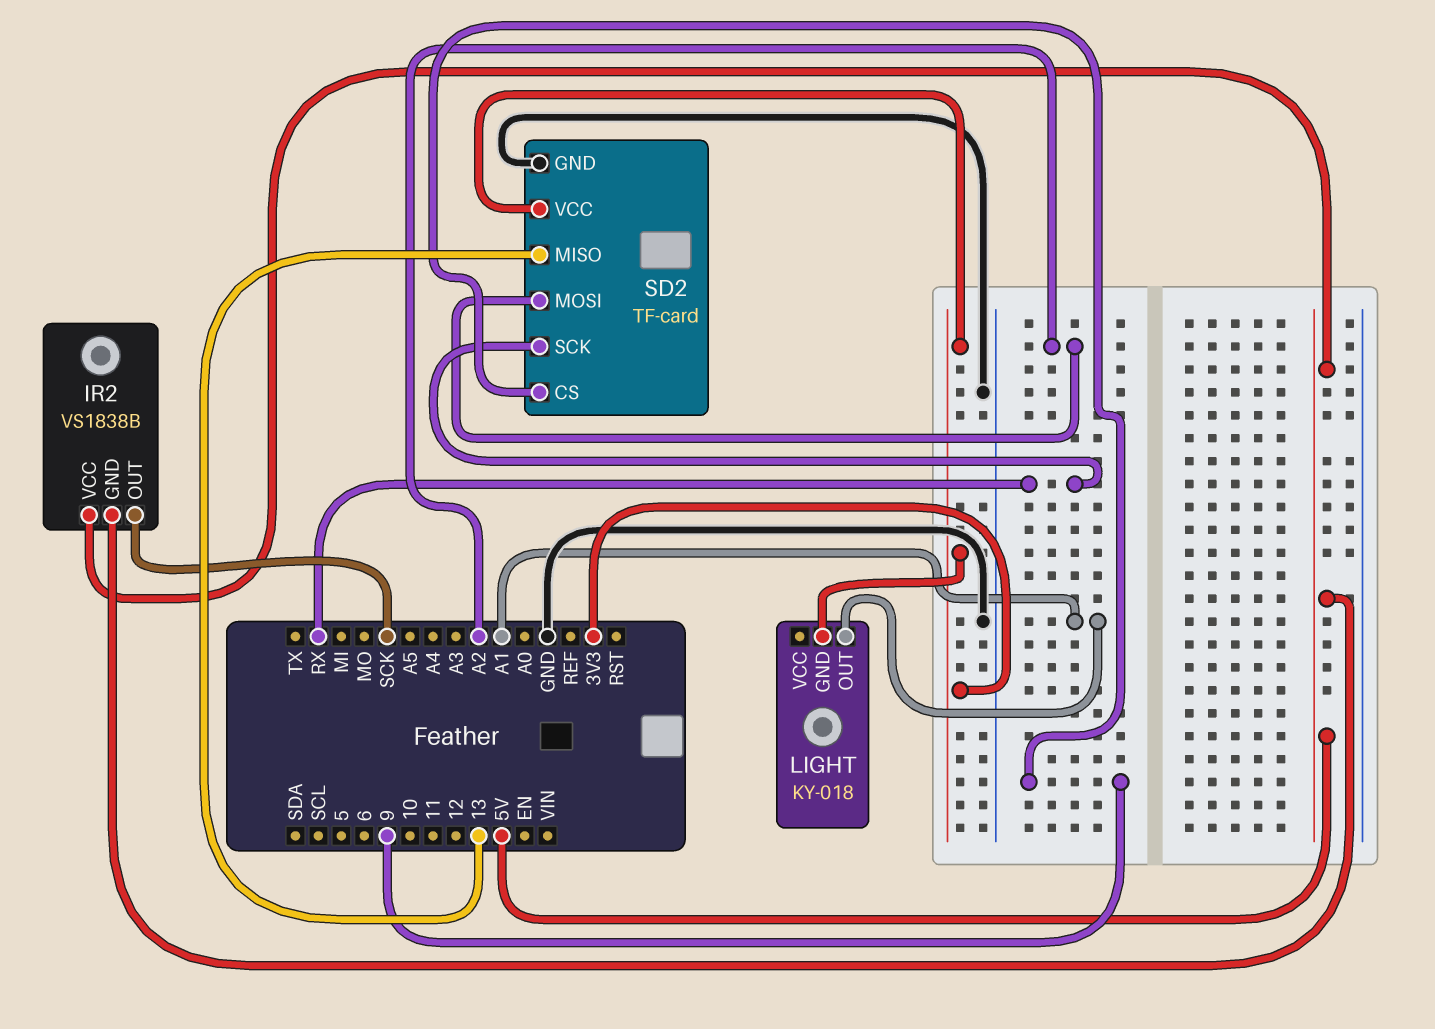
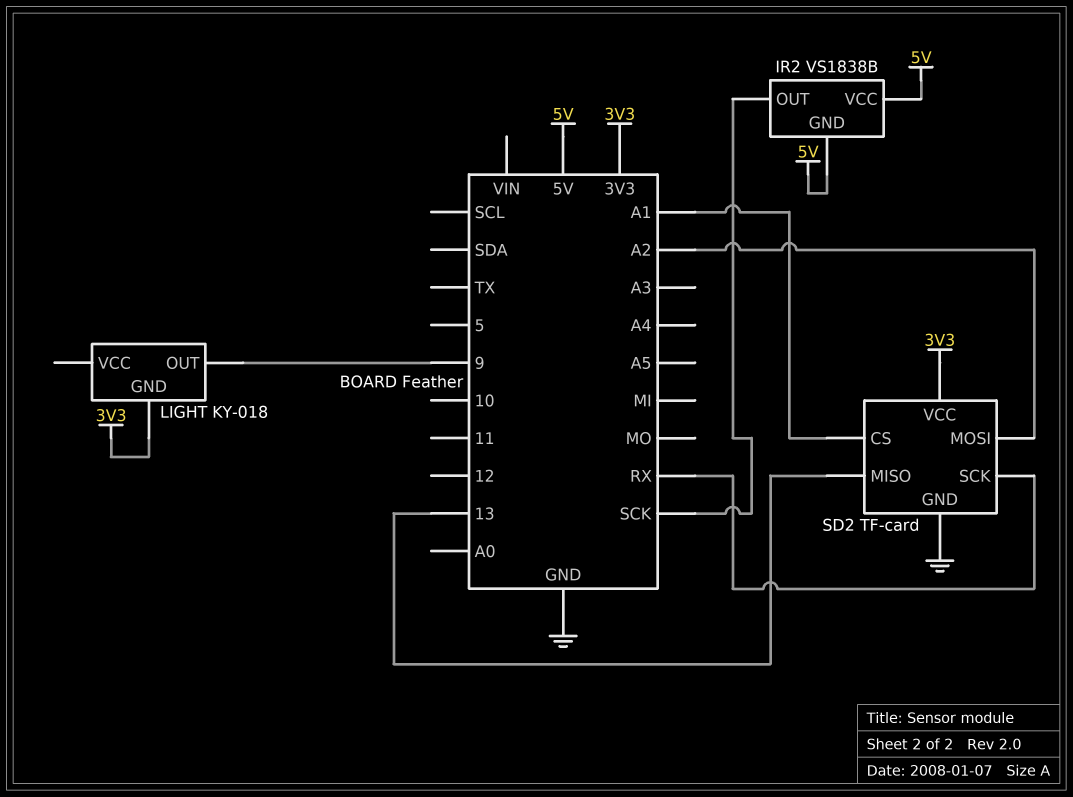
LIGHT pin OUT: A1 -> 9
SD2 pin CS: 9 -> A1

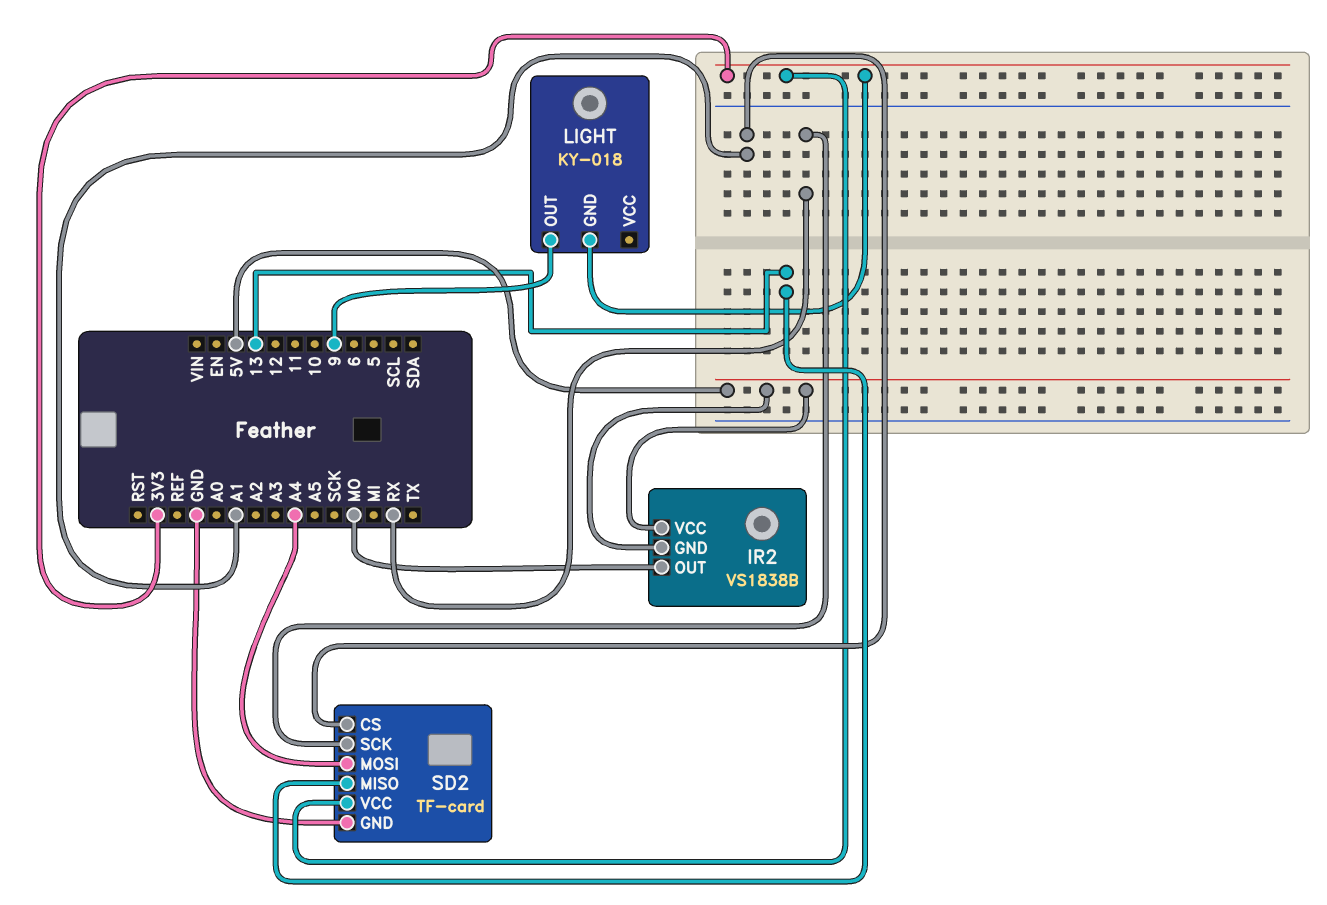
IR2 pin OUT: SCK -> MO
SD2 pin MOSI: A2 -> A4

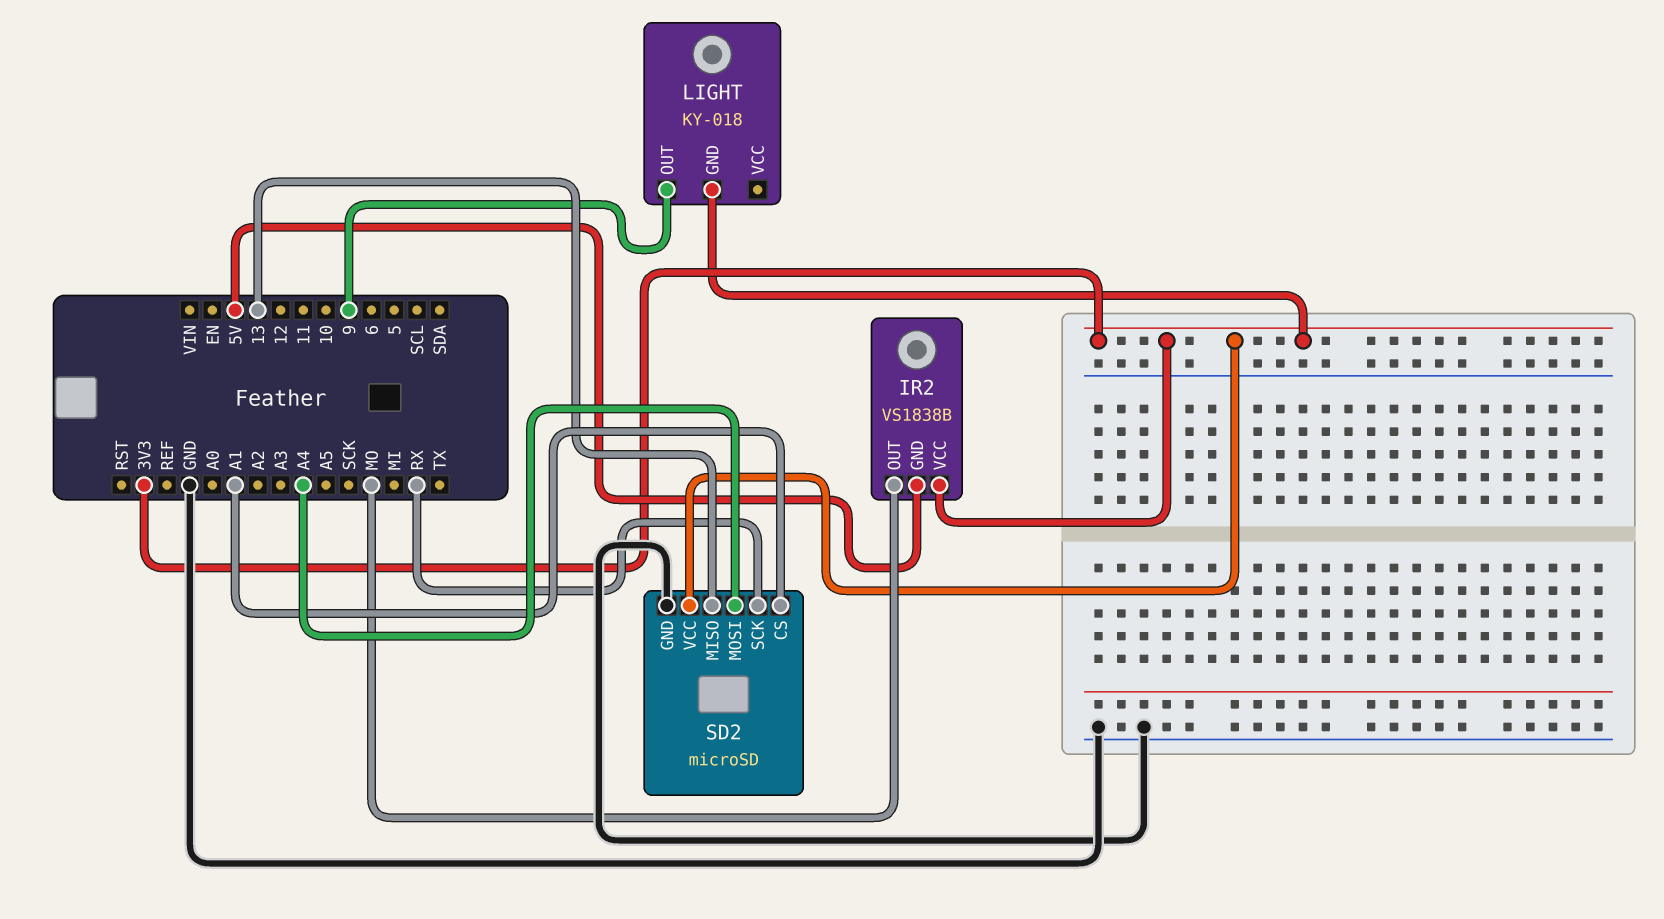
IR2 pin VCC: 5V -> 3V3
SD2: TF-card -> microSD

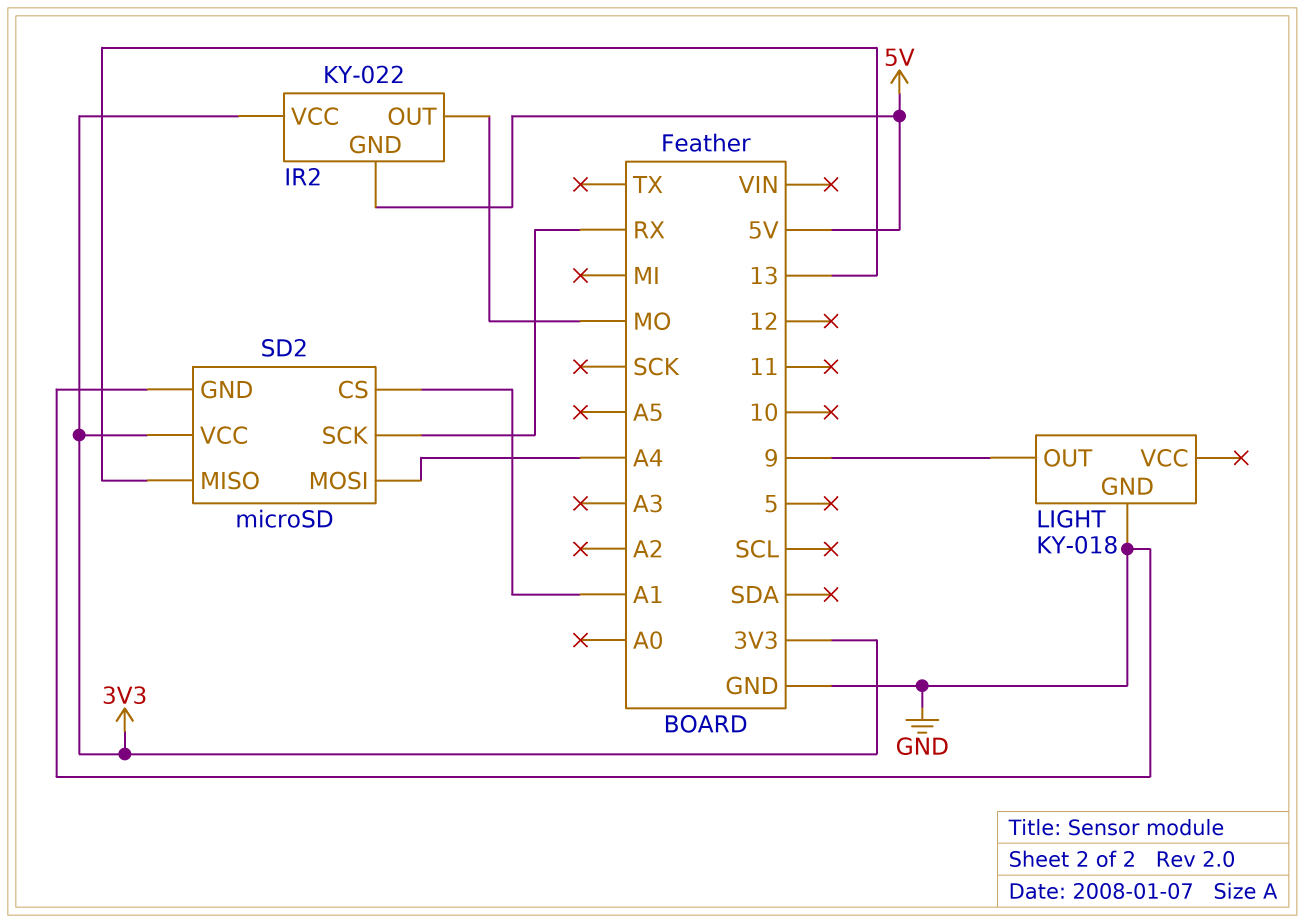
IR2: VS1838B -> KY-022
LIGHT pin GND: 3V3 -> GND

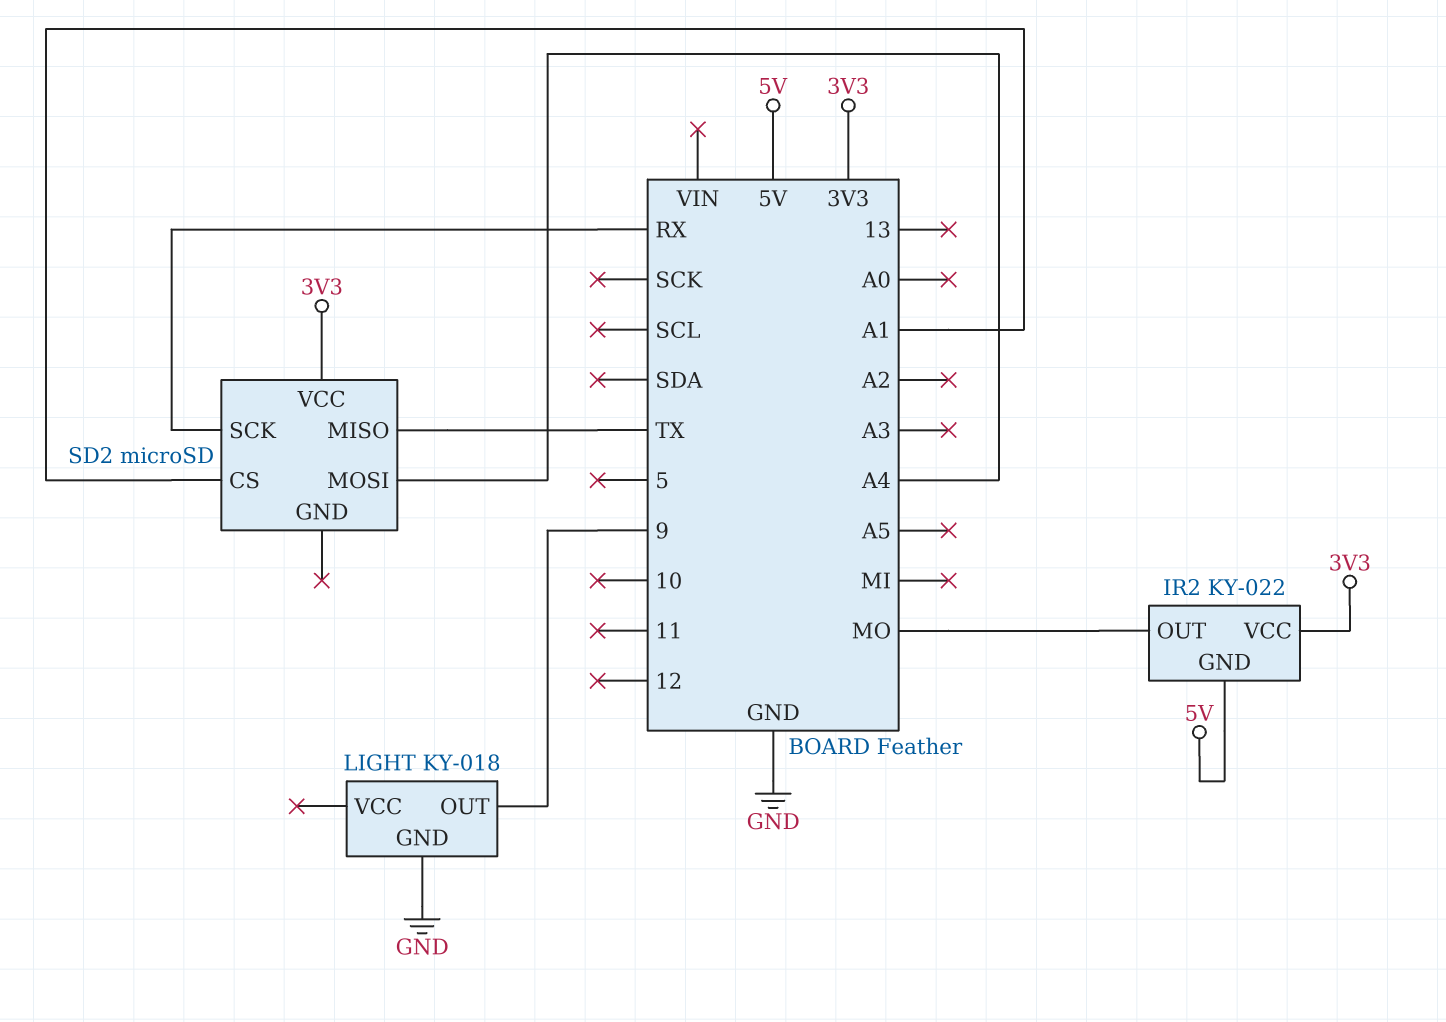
SD2 pin GND: GND -> none
SD2 pin MISO: 13 -> TX

